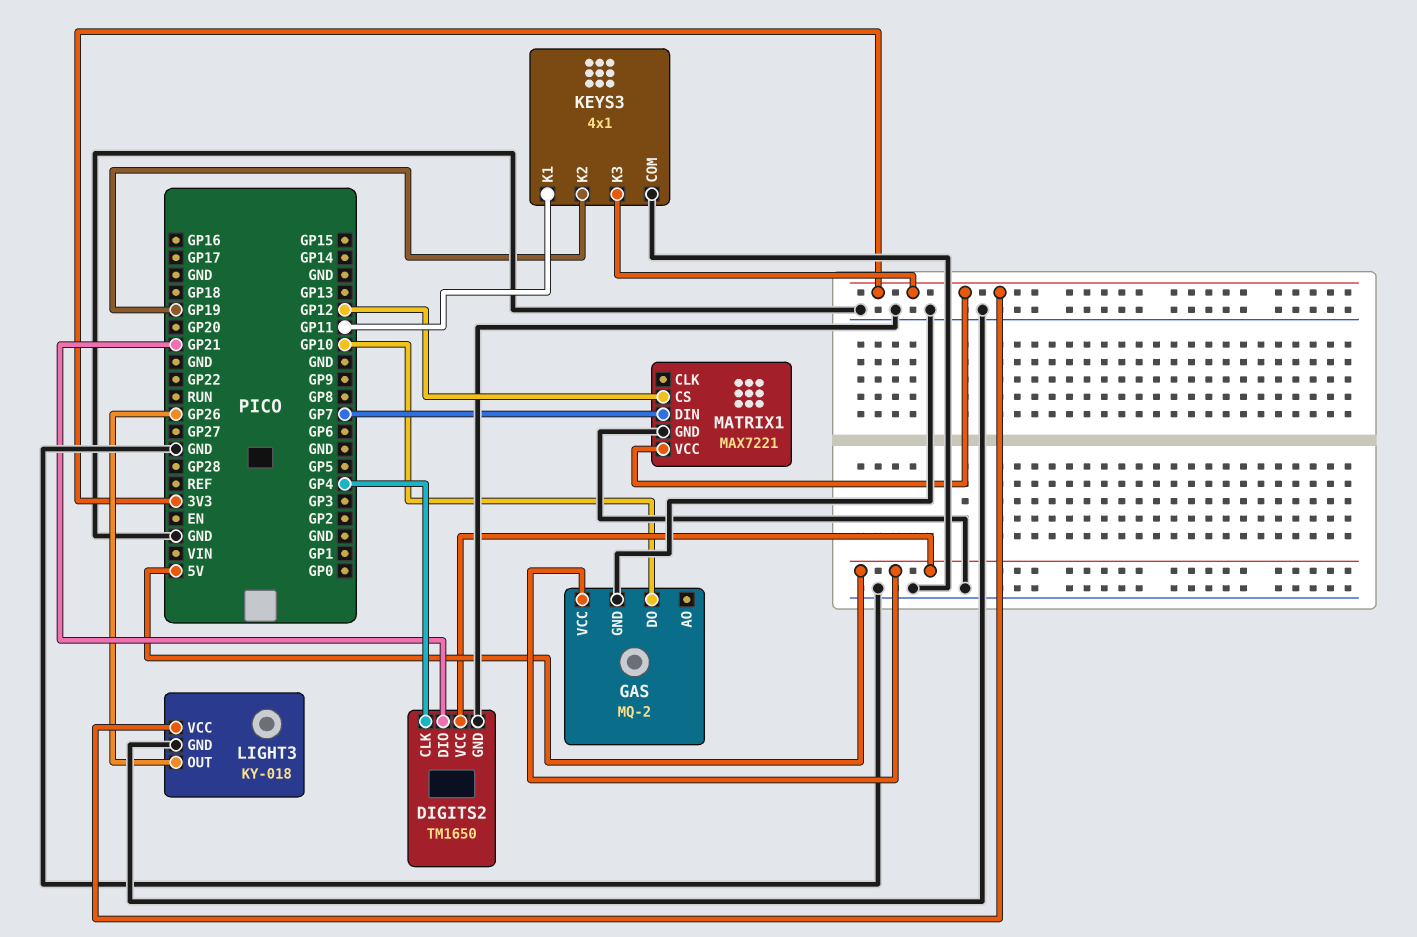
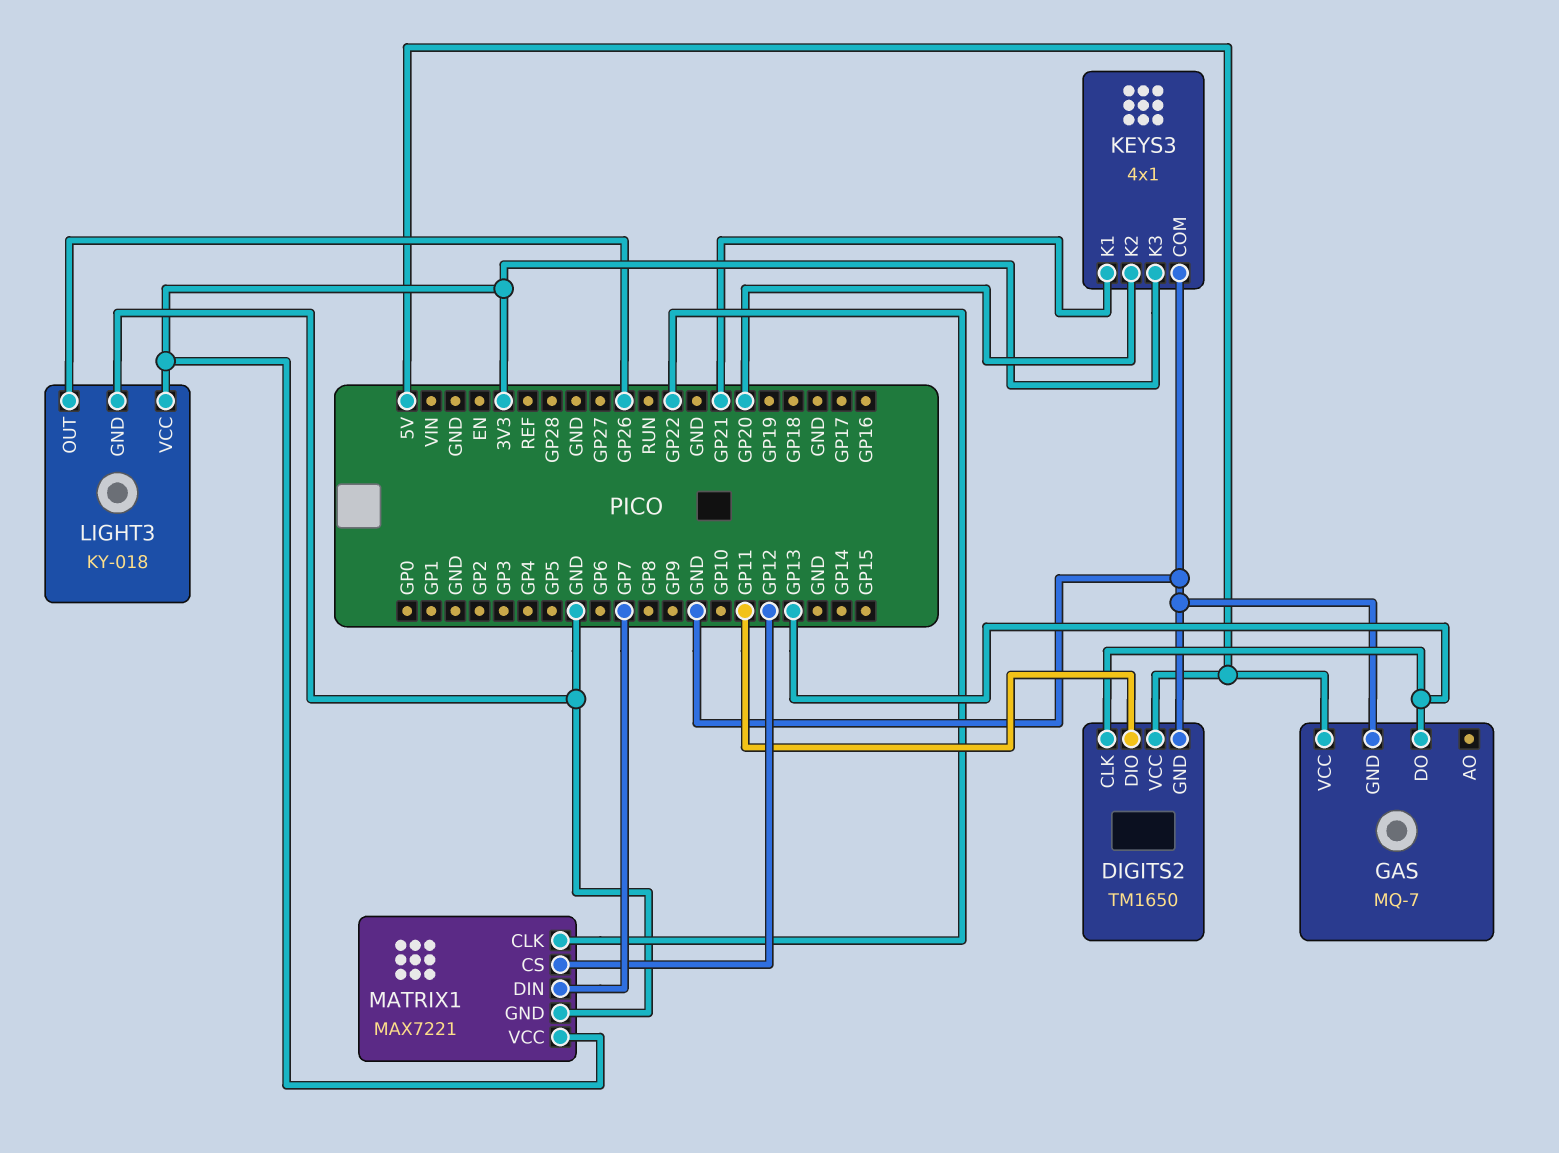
DIGITS2 pin CLK: GP4 -> GP13
DIGITS2 pin DIO: GP21 -> GP11
GAS: MQ-2 -> MQ-7
GAS pin DO: GP10 -> GP13
KEYS3 pin K1: GP11 -> GP21
KEYS3 pin K2: GP19 -> GP20
MATRIX1 pin CLK: none -> GP22

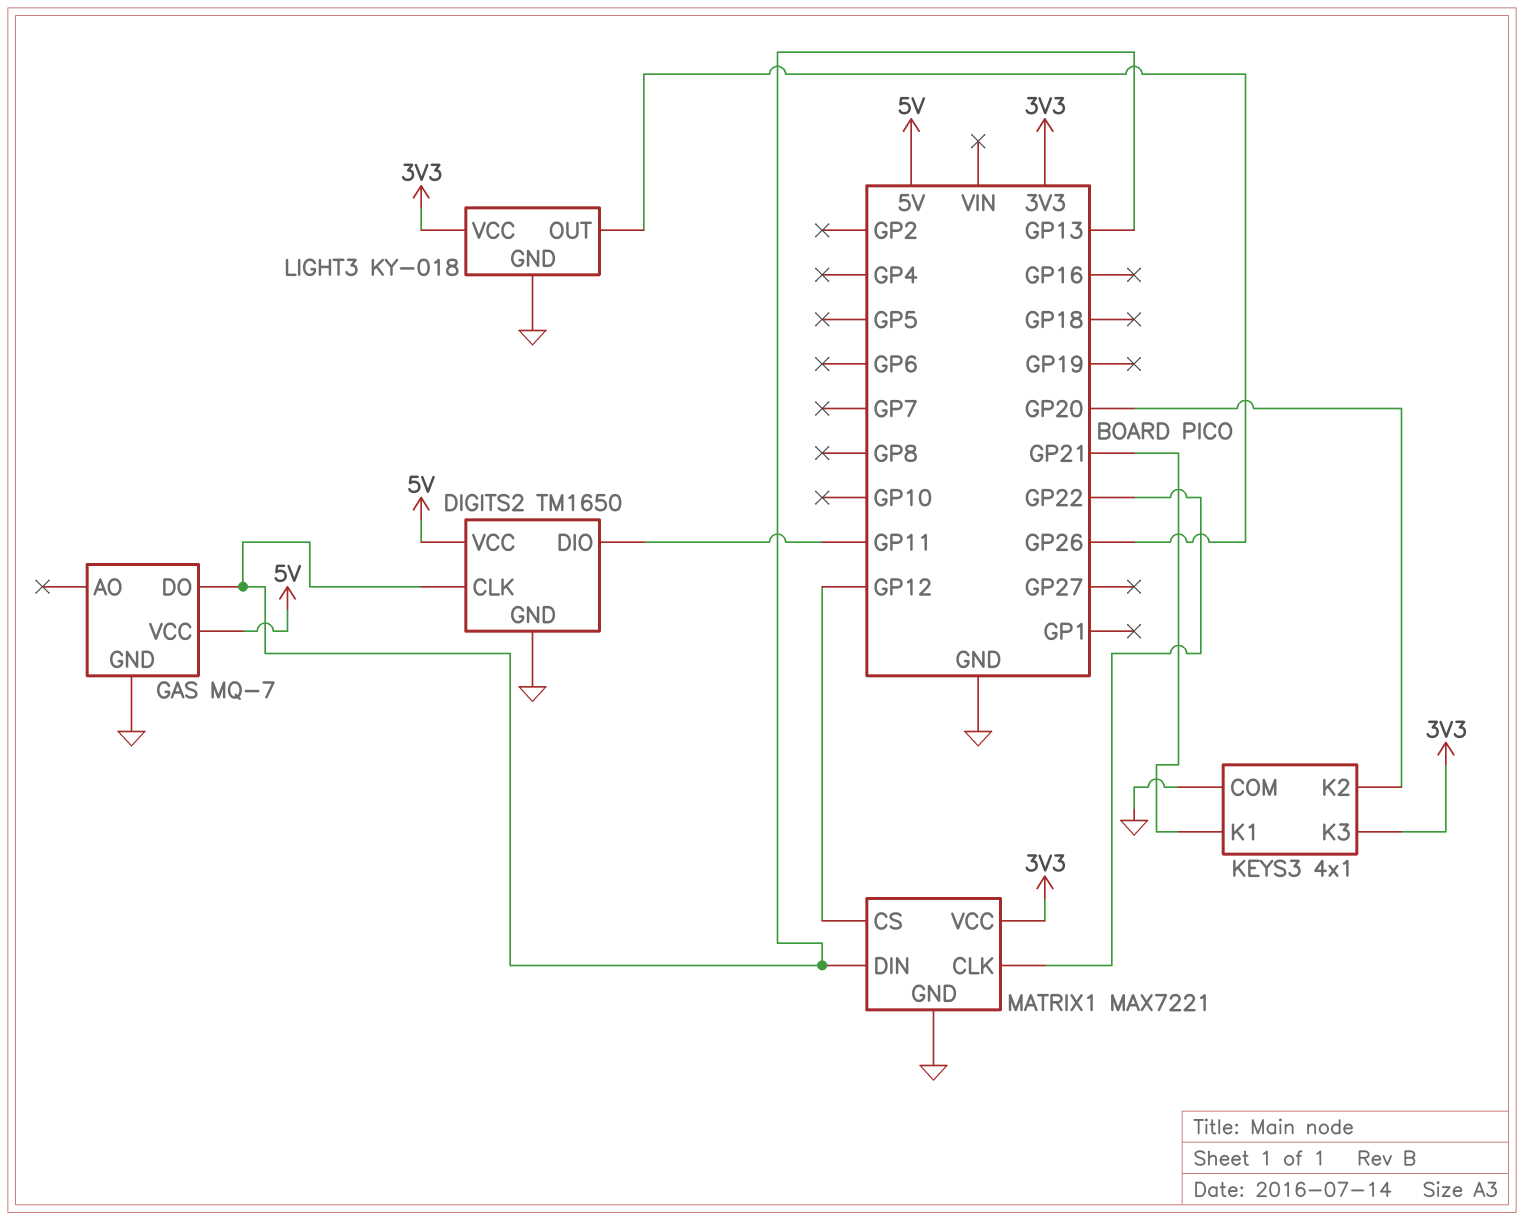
MATRIX1 pin DIN: GP7 -> GP13

